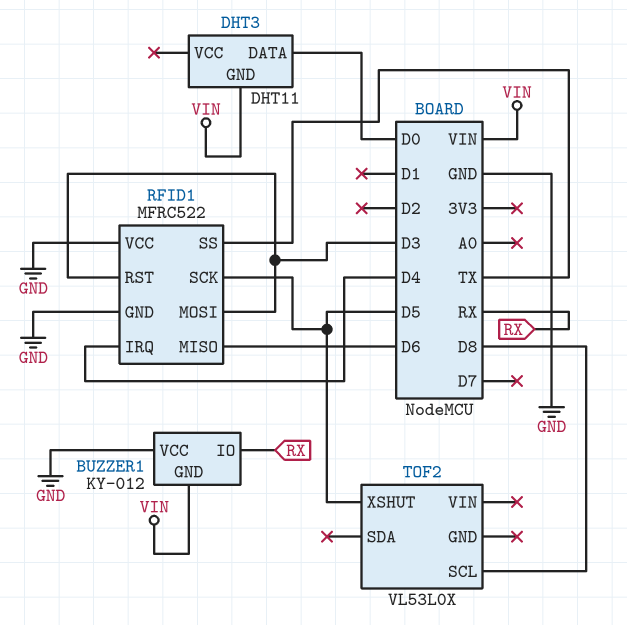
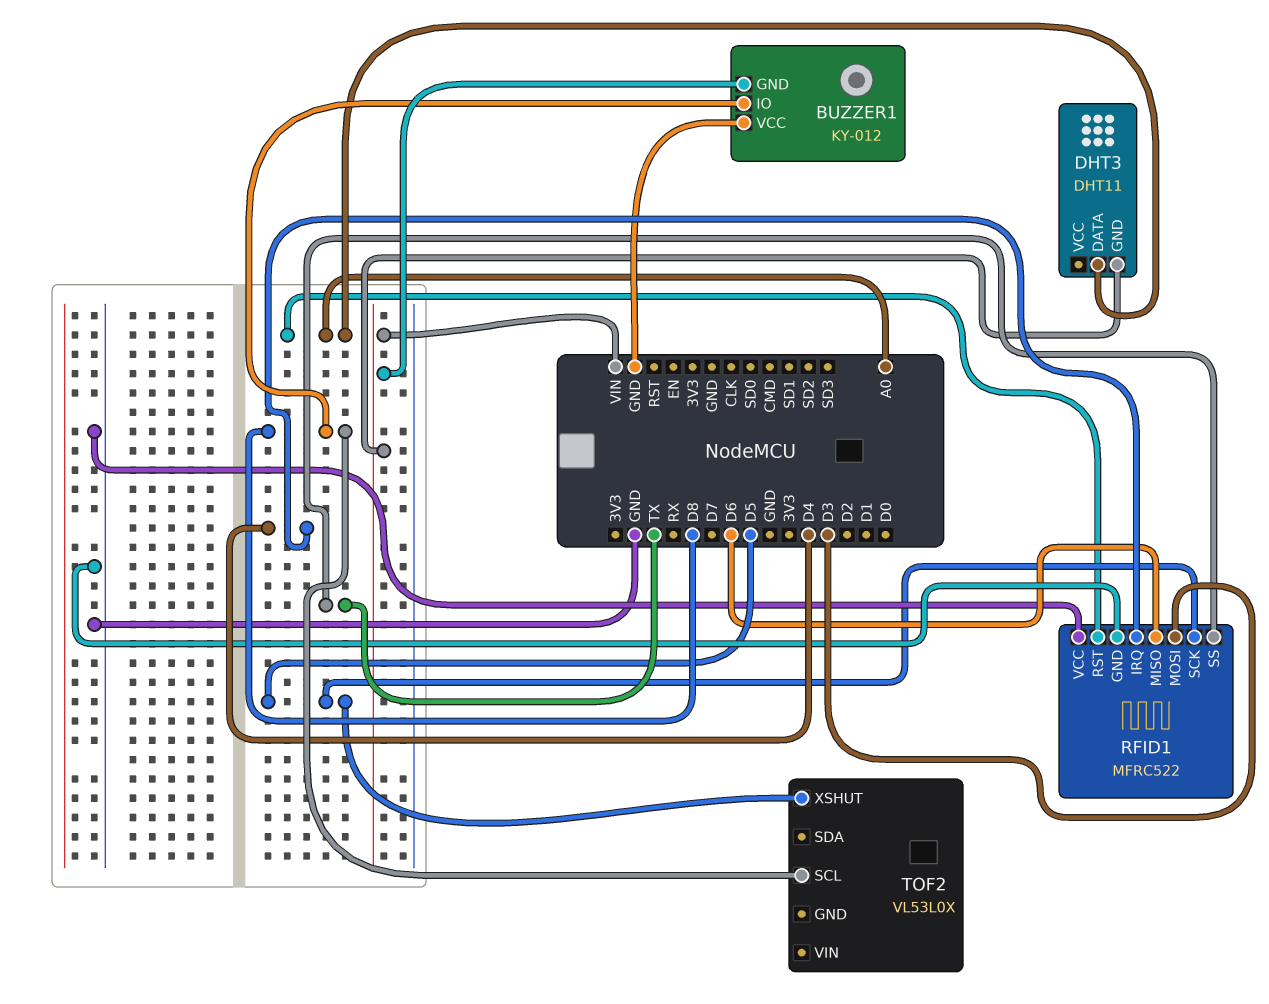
BUZZER1 pin IO: RX -> D8
DHT3 pin DATA: D0 -> A0
RFID1 pin RST: D3 -> A0

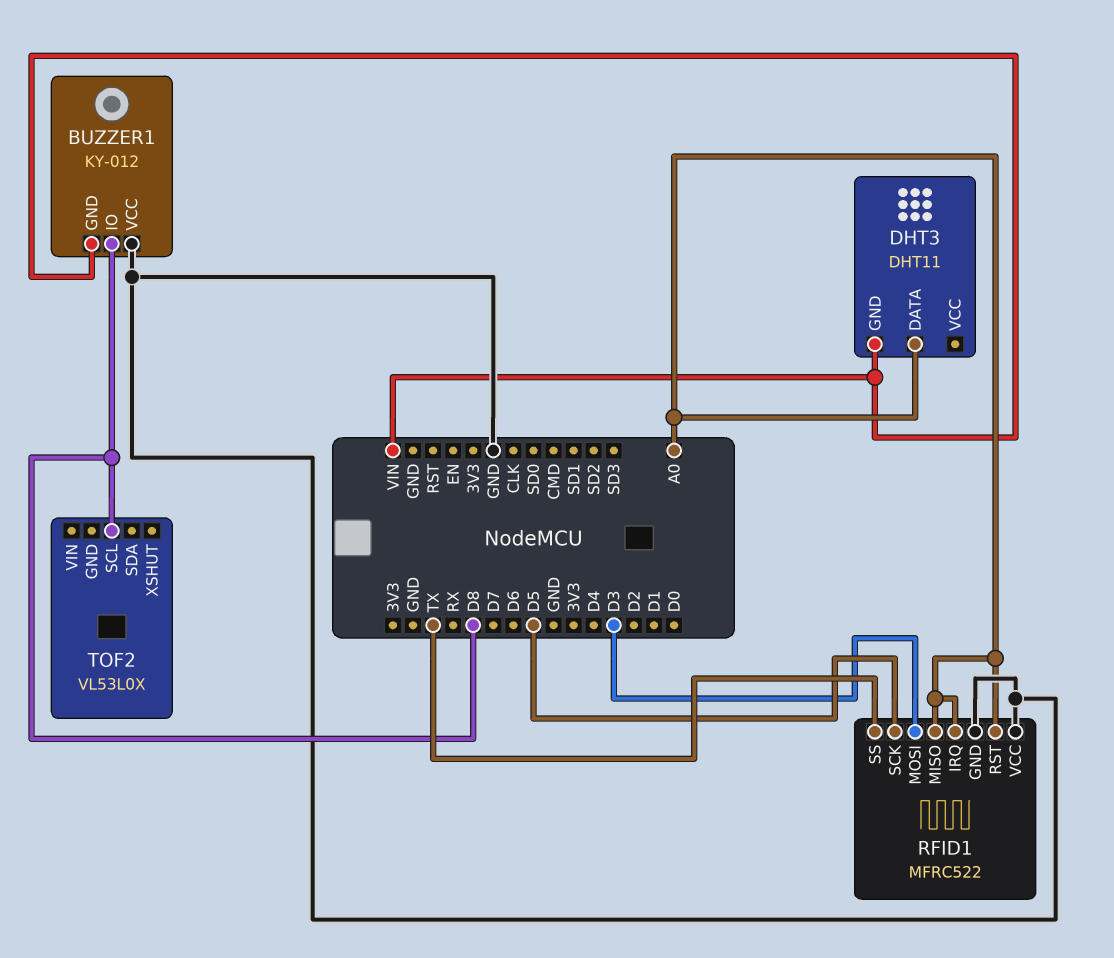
RFID1 pin IRQ: D4 -> A0
RFID1 pin MISO: D6 -> A0
TOF2 pin XSHUT: D5 -> none

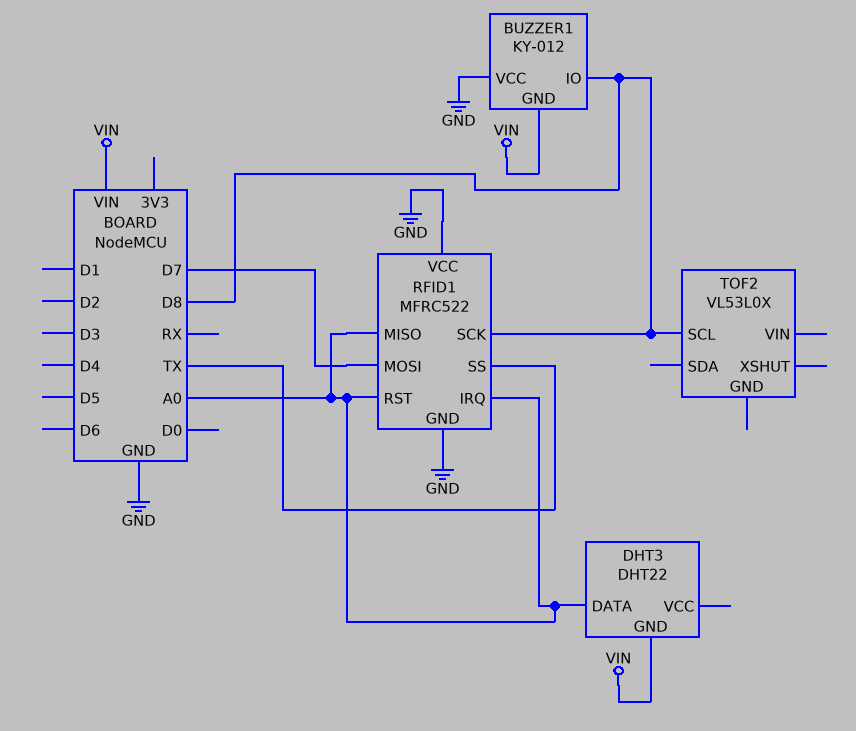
DHT3: DHT11 -> DHT22
RFID1 pin MOSI: D3 -> D7
RFID1 pin SCK: D5 -> D8

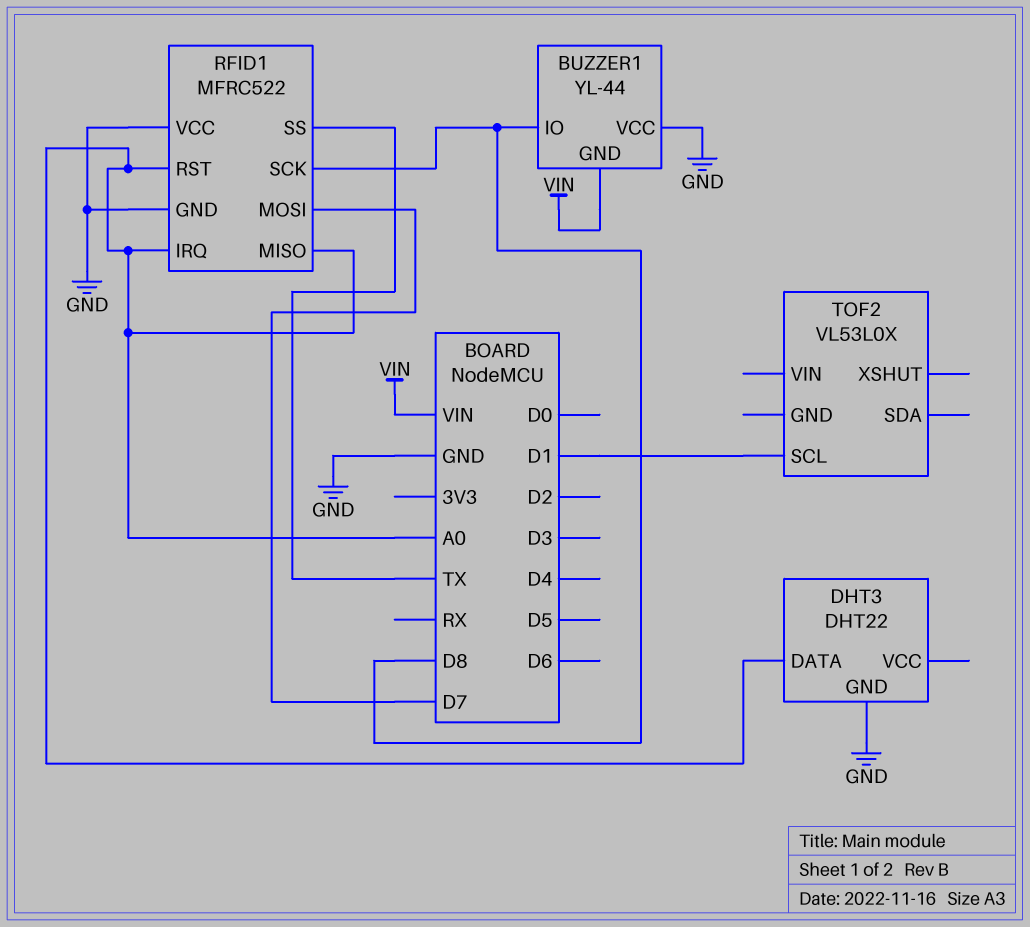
BUZZER1: KY-012 -> YL-44
DHT3 pin GND: VIN -> GND
TOF2 pin SCL: D8 -> D1

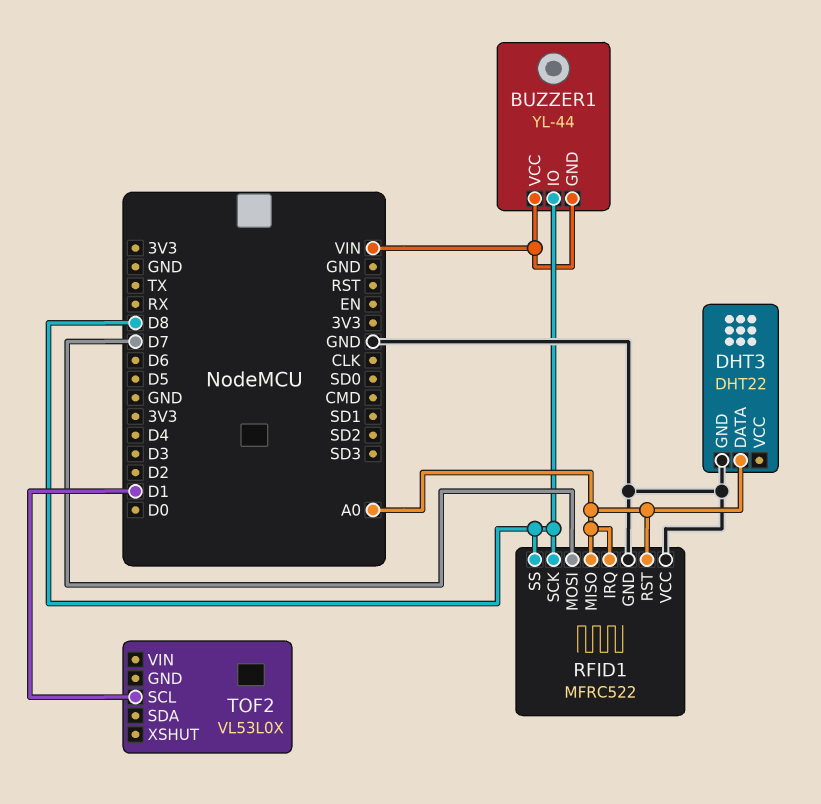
BUZZER1 pin VCC: GND -> VIN
RFID1 pin SS: TX -> D8

